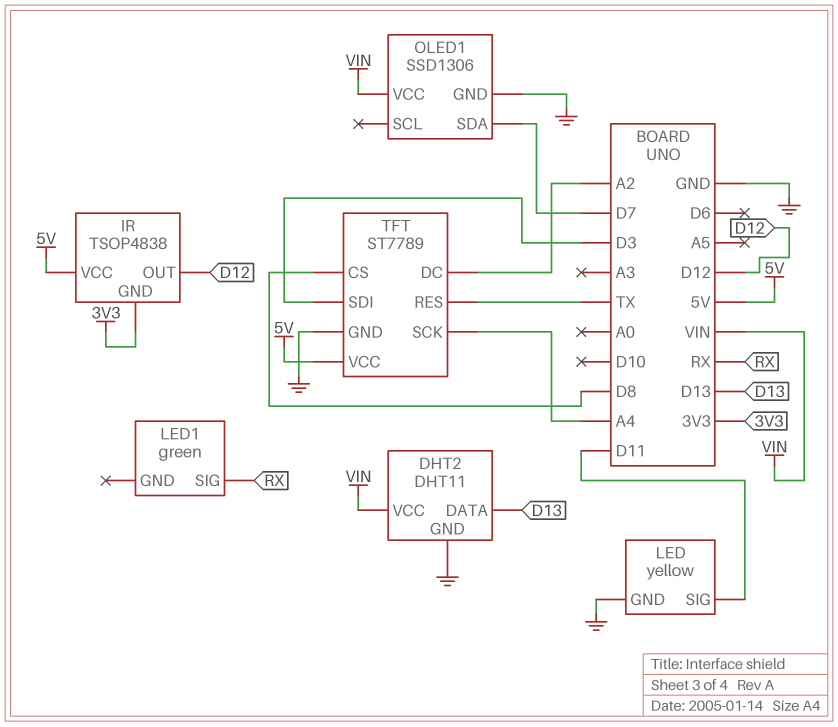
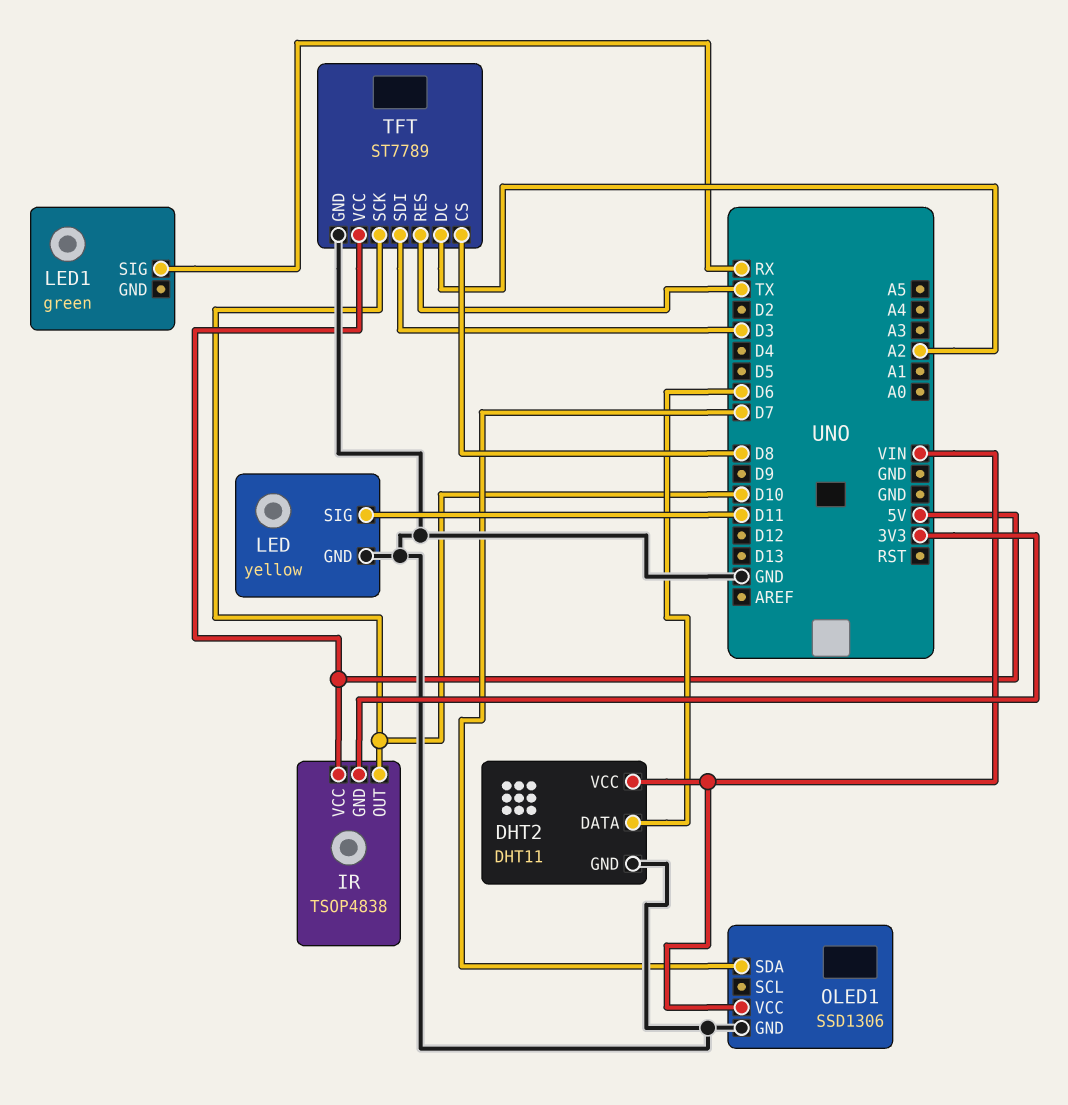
DHT2 pin DATA: D13 -> D6
IR pin OUT: D12 -> D10
TFT pin SCK: A4 -> D10

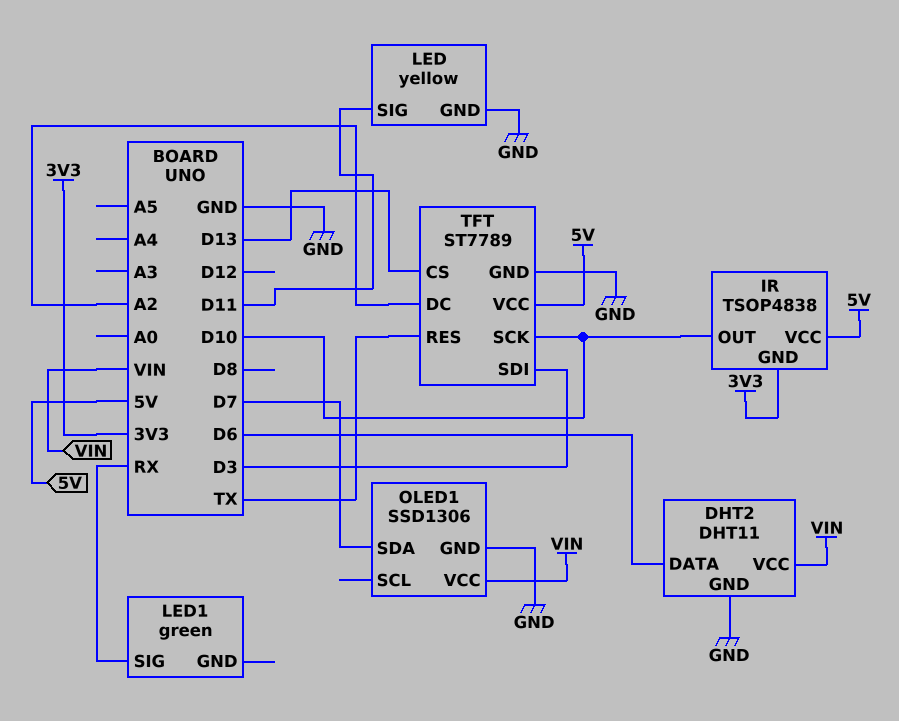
TFT pin CS: D8 -> D13

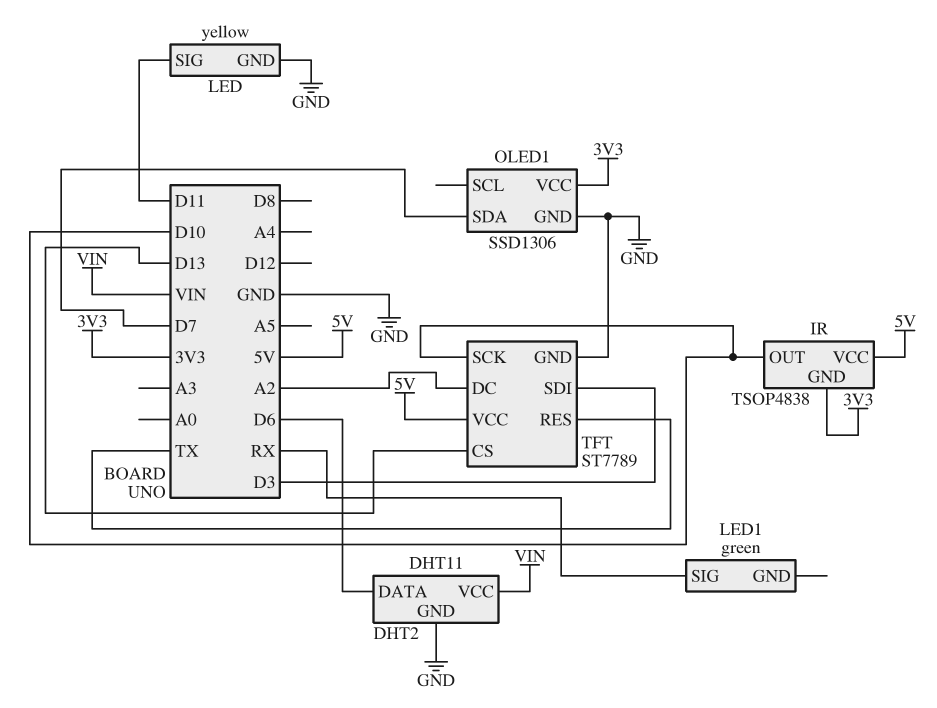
OLED1 pin VCC: VIN -> 3V3

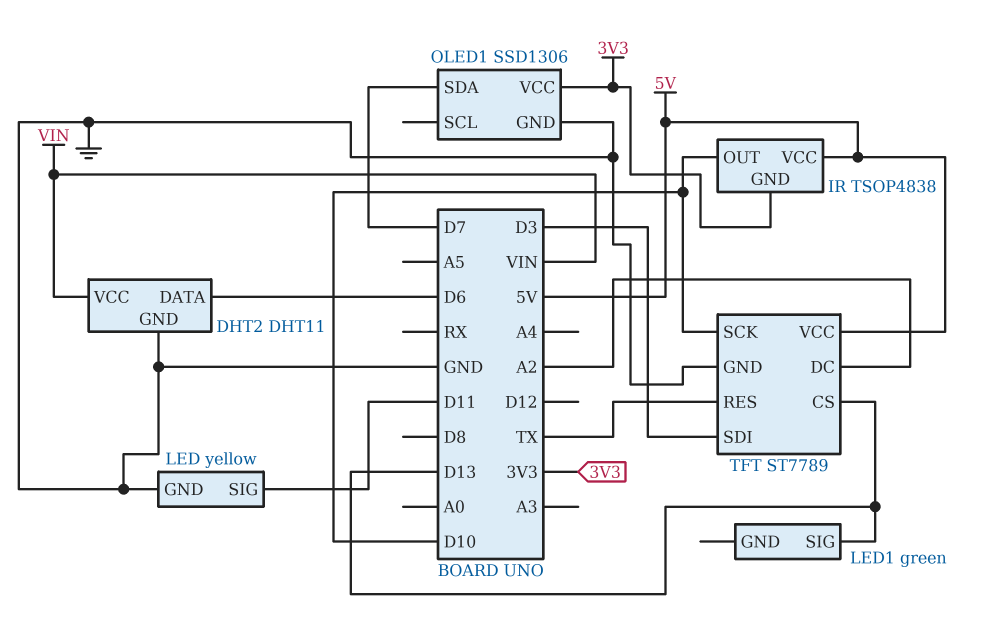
LED1 pin SIG: RX -> D13

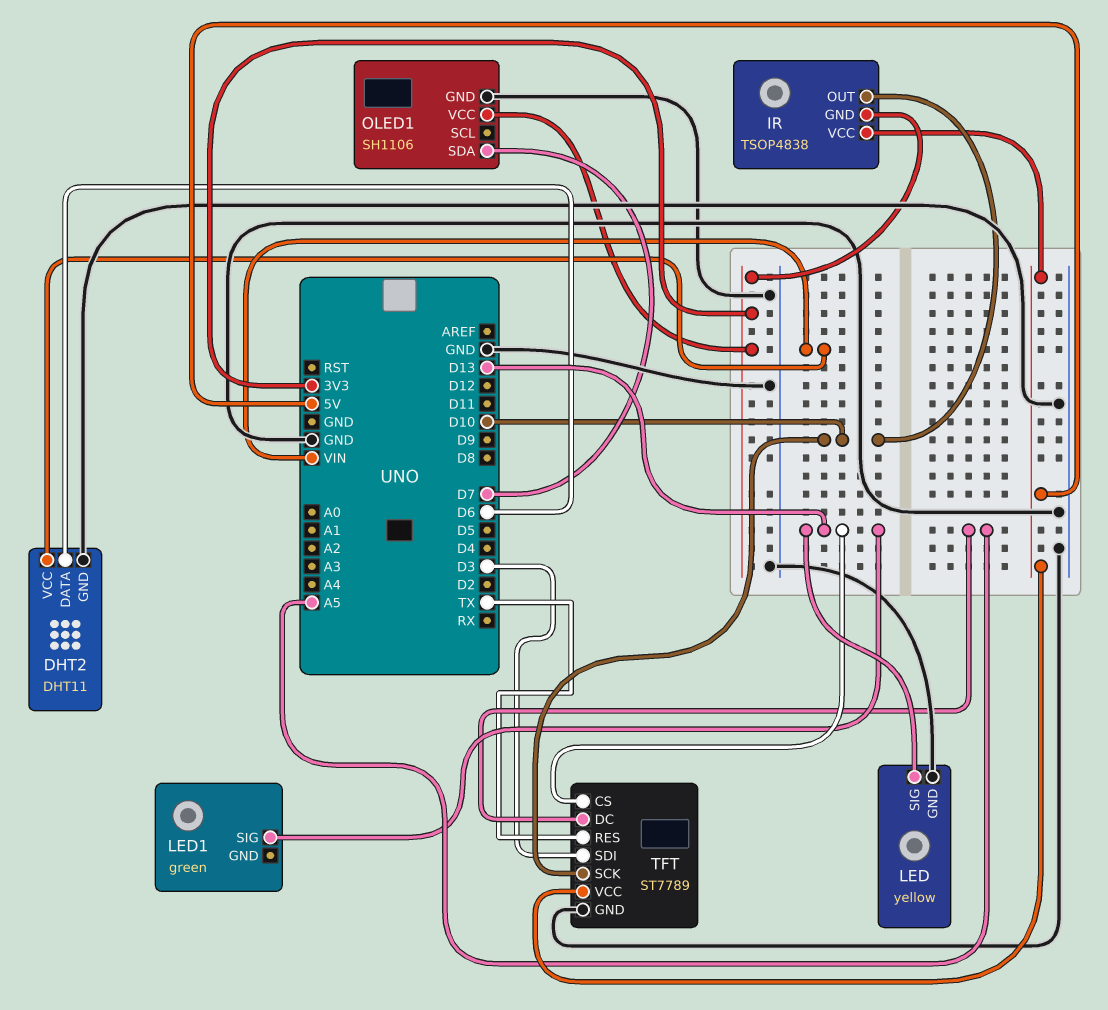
LED pin SIG: D11 -> D13
OLED1: SSD1306 -> SH1106
TFT pin DC: A2 -> A5

